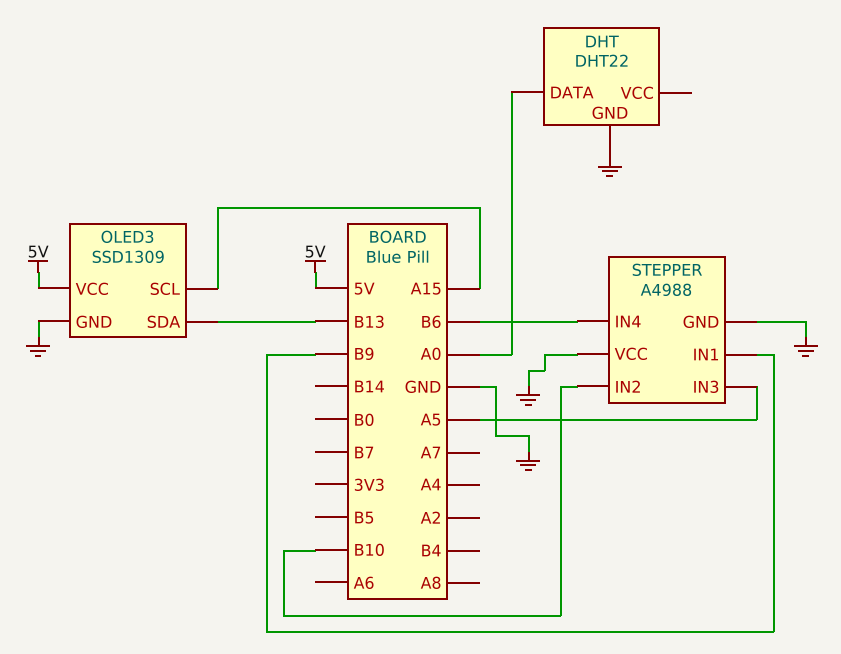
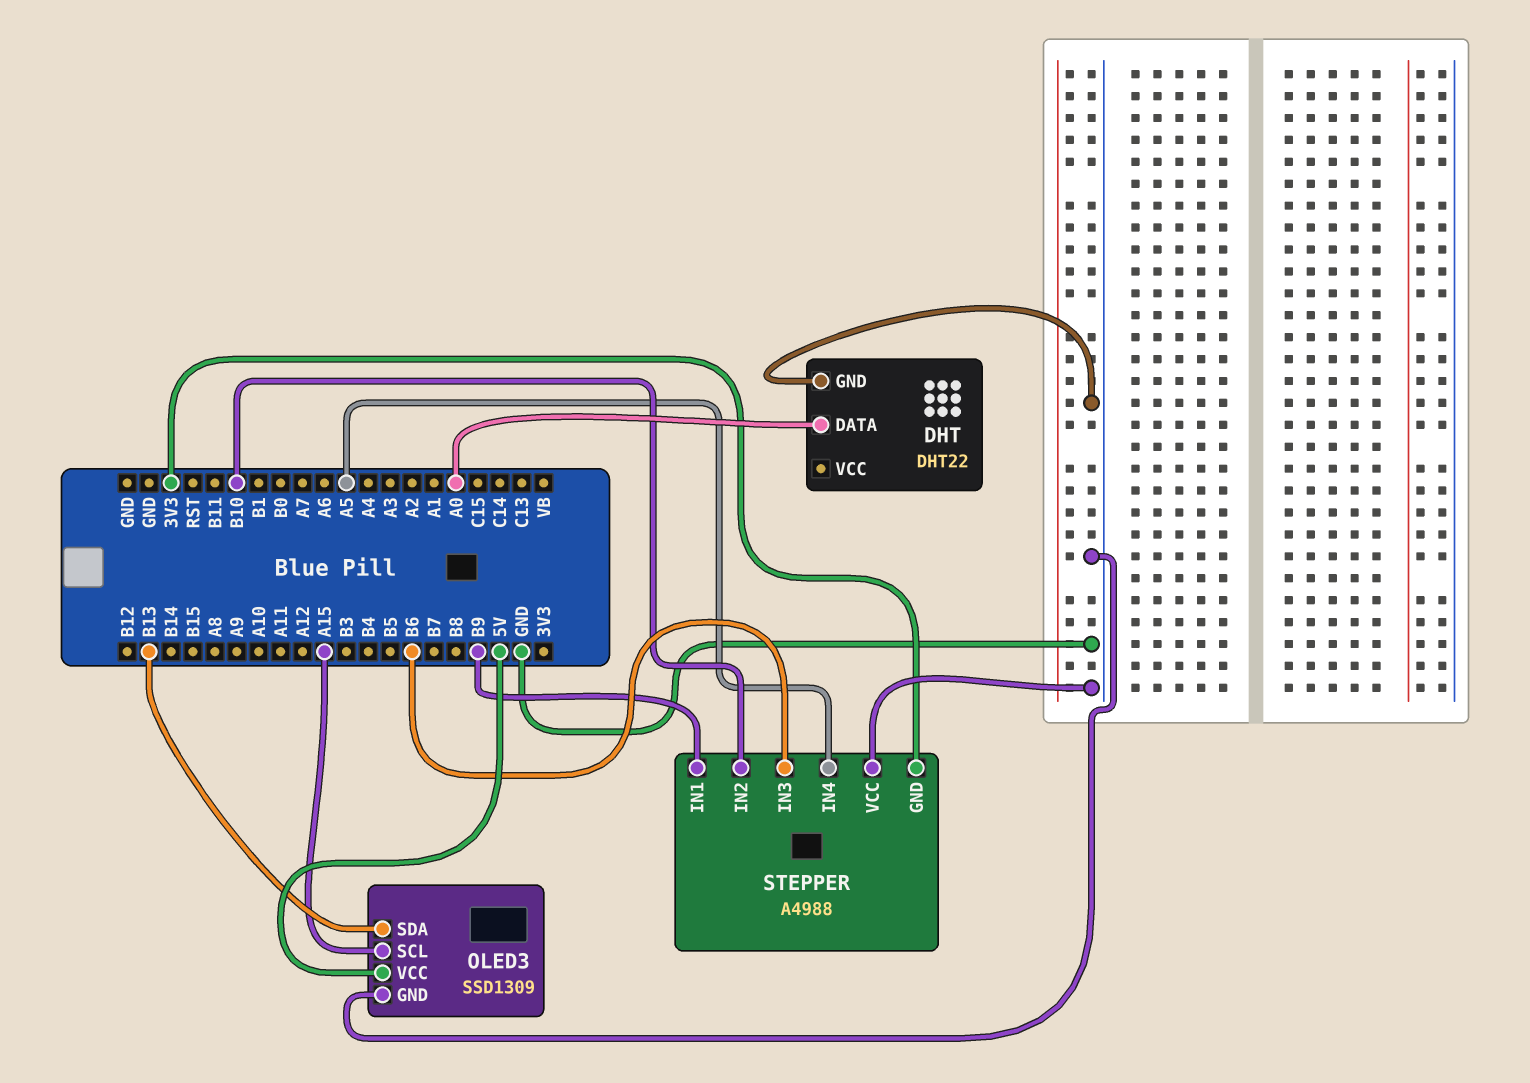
STEPPER pin GND: GND -> 3V3
STEPPER pin IN3: A5 -> B6
STEPPER pin IN4: B6 -> A5

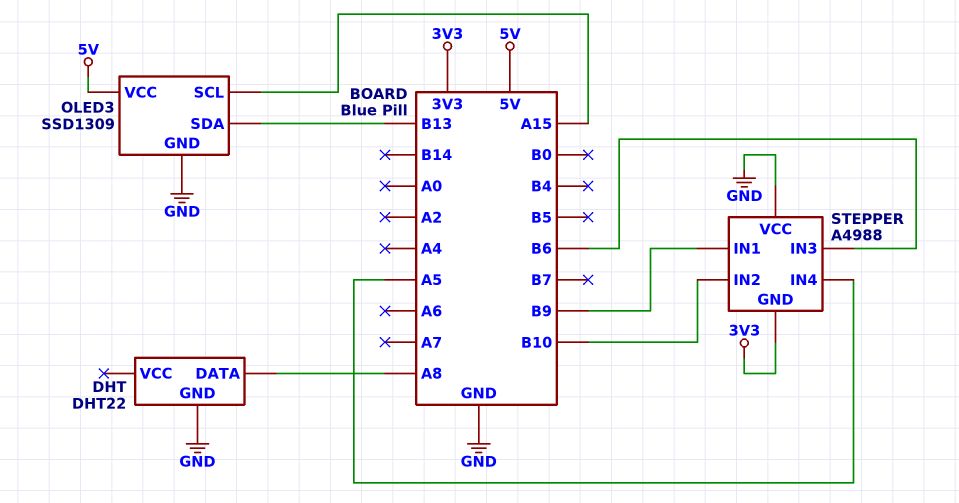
DHT pin DATA: A0 -> A8

